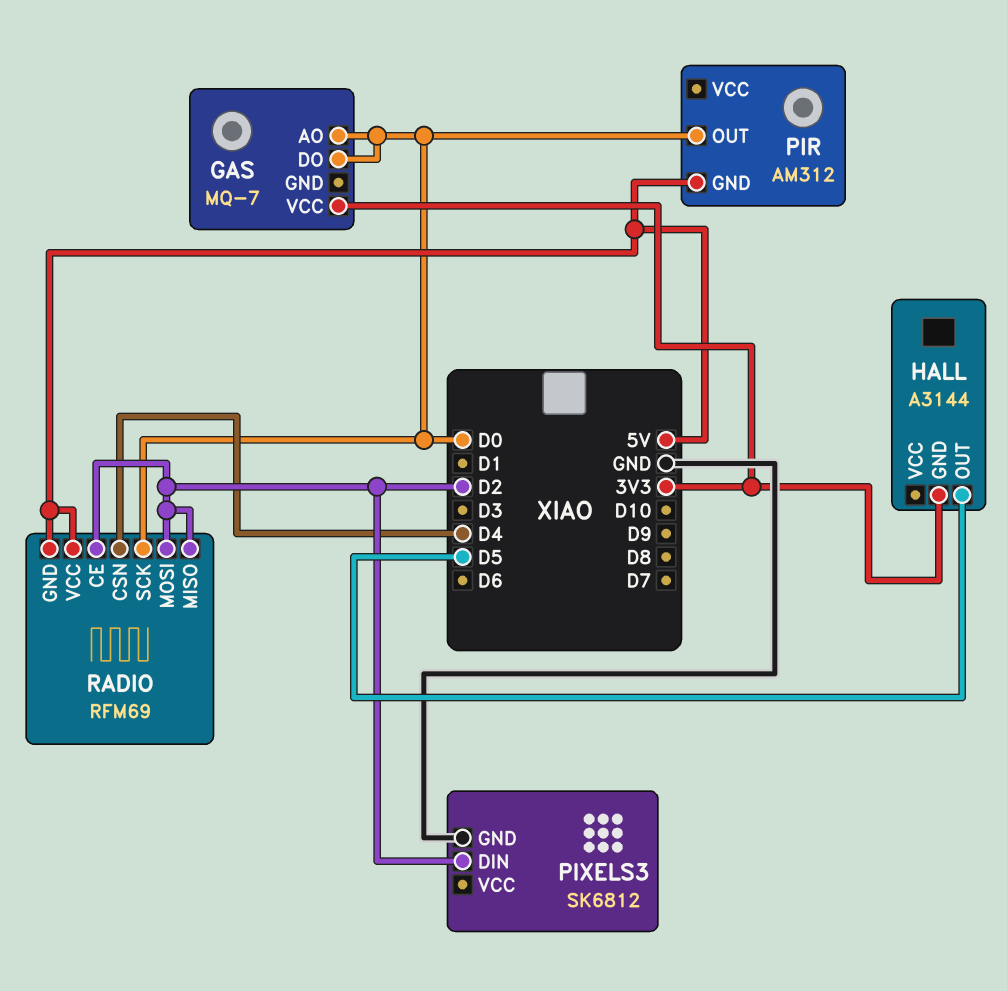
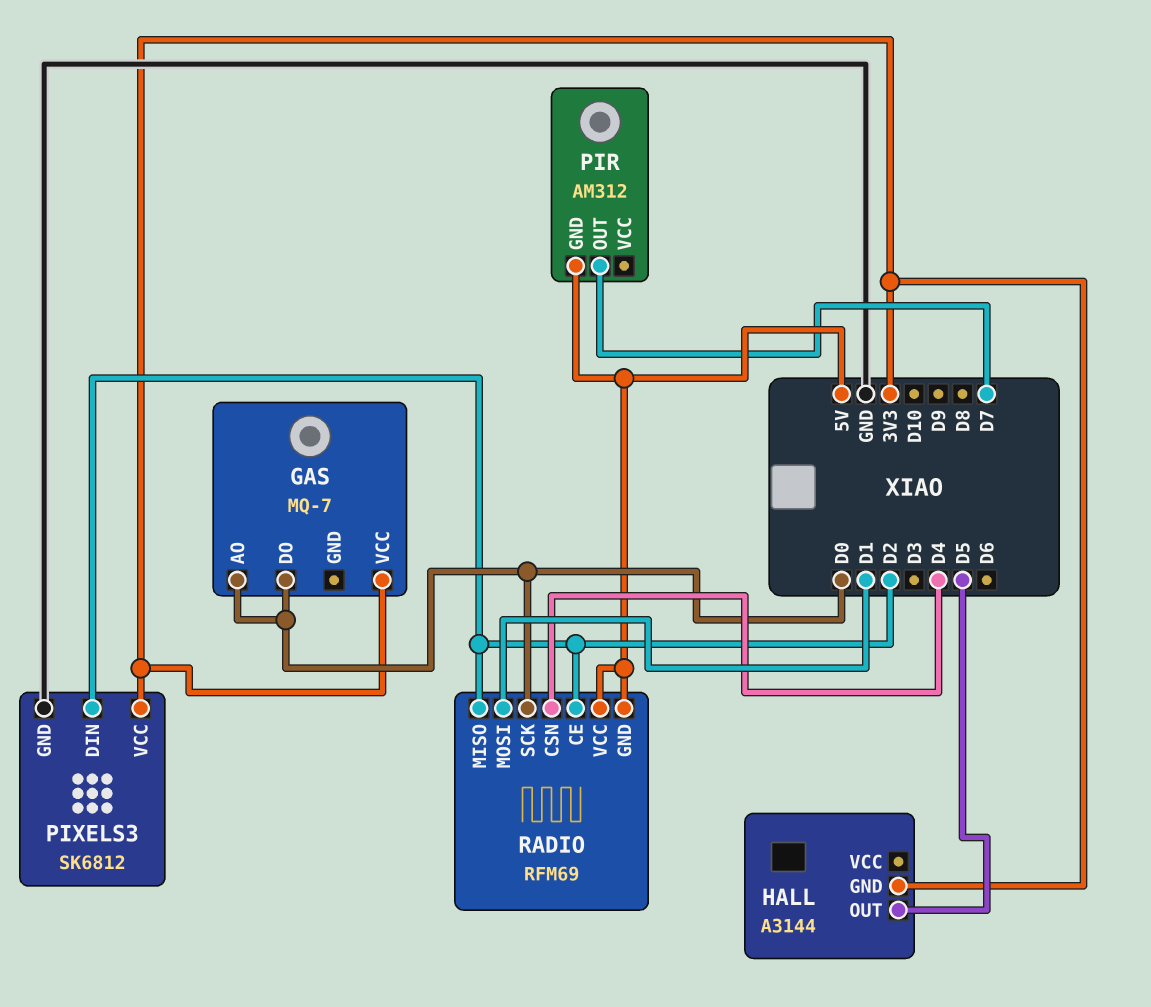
PIR pin OUT: D0 -> D7
PIXELS3 pin VCC: none -> 3V3
RADIO pin MOSI: D2 -> D1

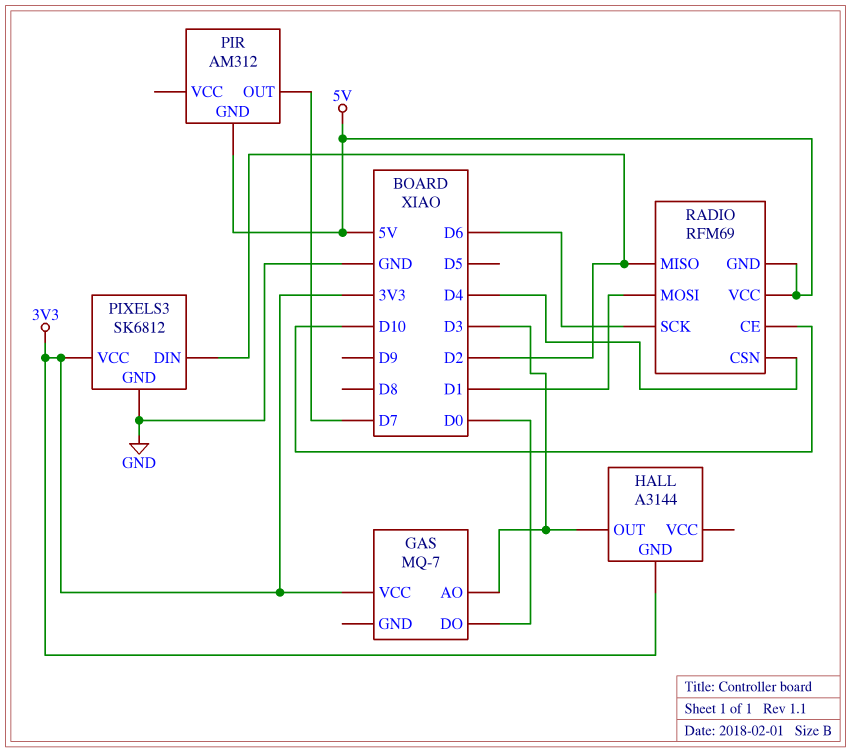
GAS pin AO: D0 -> D3
HALL pin OUT: D5 -> D3
RADIO pin CE: D2 -> D10
RADIO pin SCK: D0 -> D6

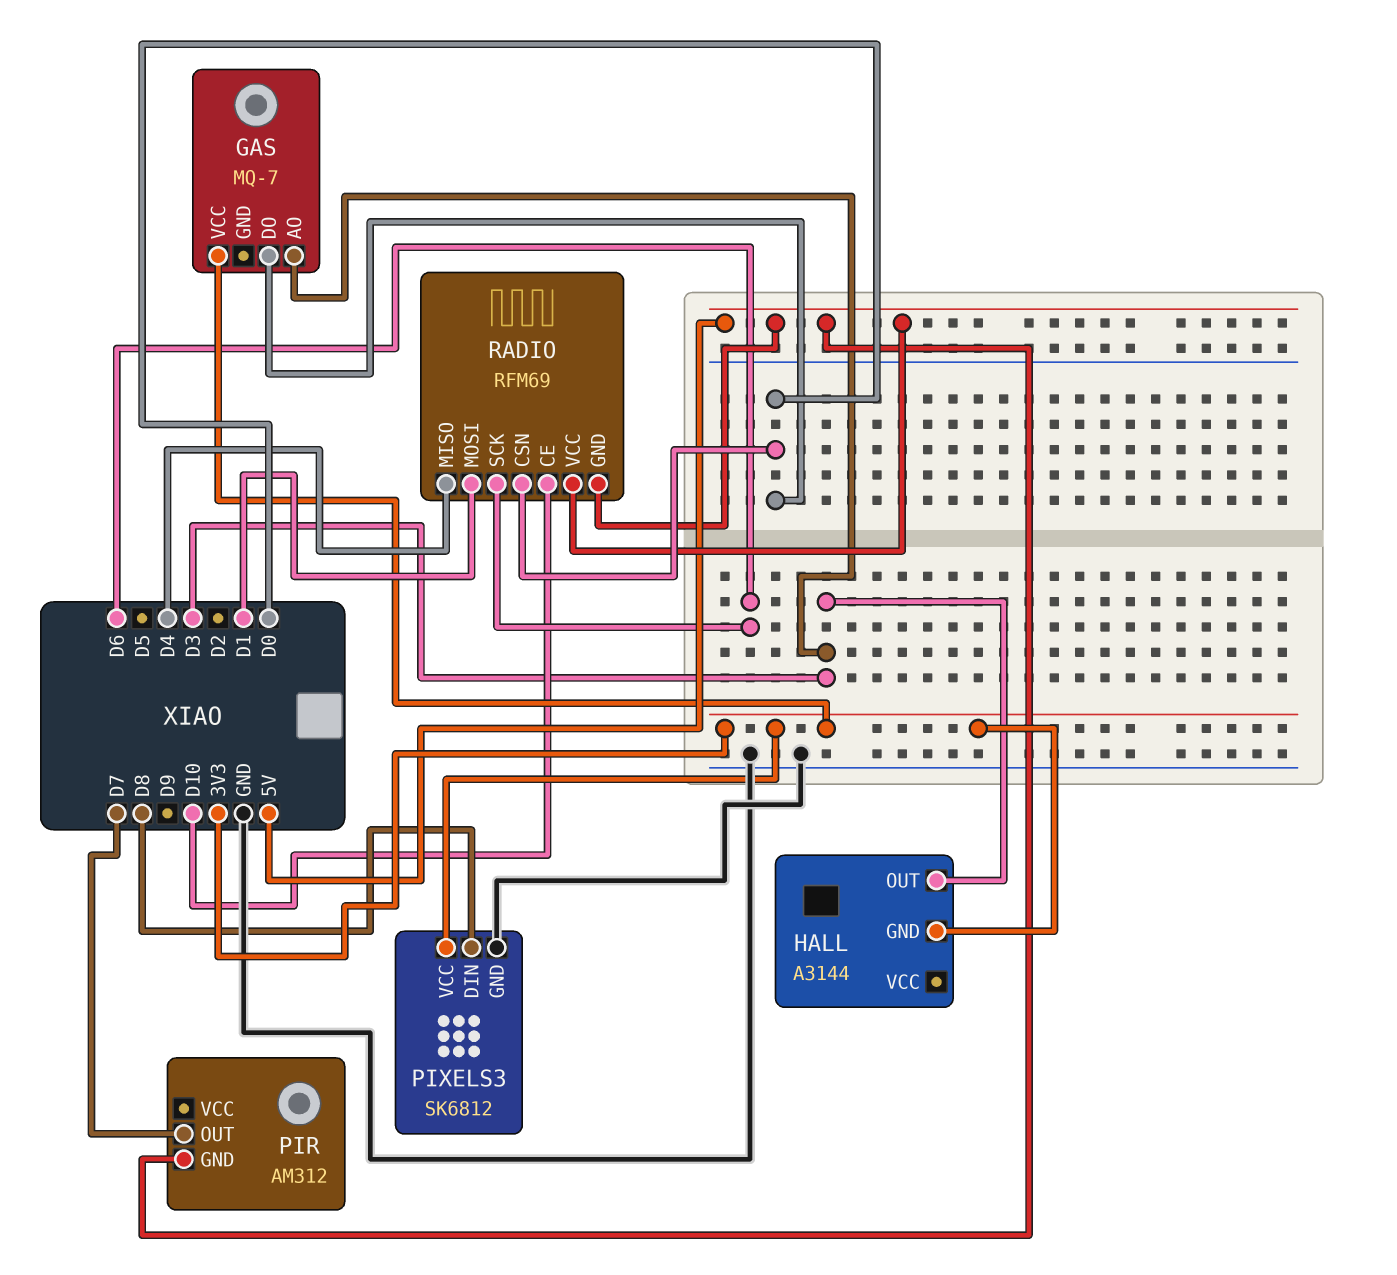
PIXELS3 pin DIN: D2 -> D8
RADIO pin CSN: D4 -> D0
RADIO pin MISO: D2 -> D4

